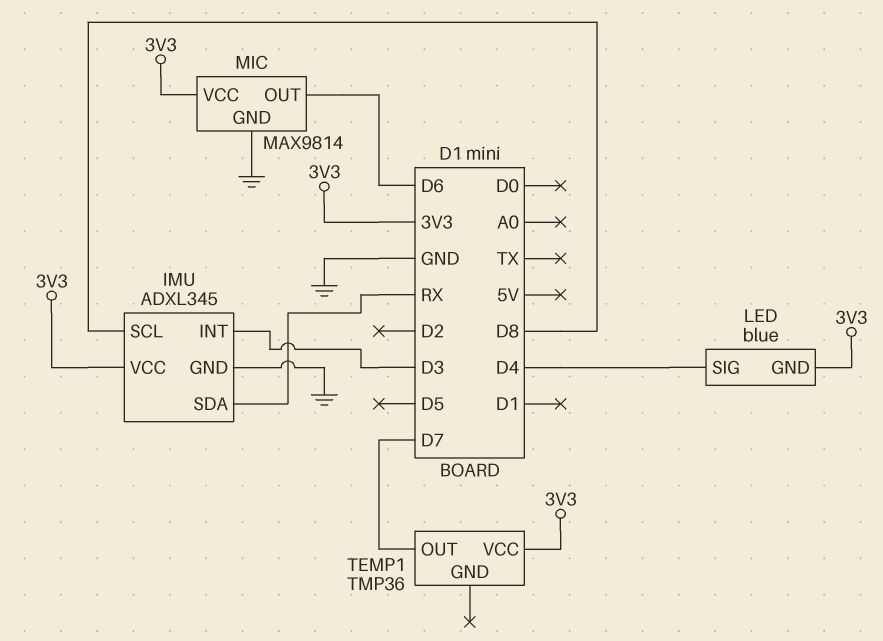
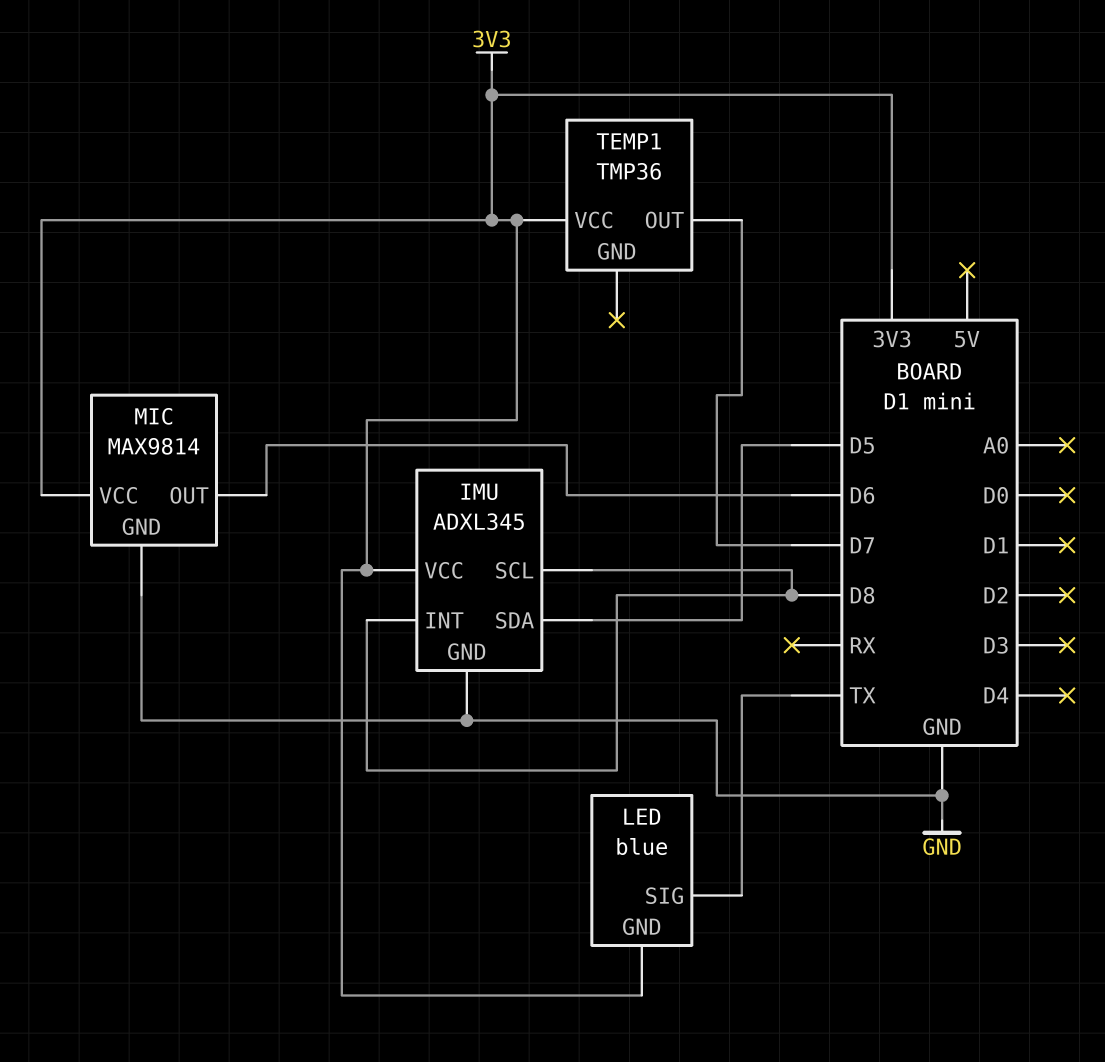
IMU pin INT: D3 -> D8
IMU pin SDA: RX -> D5
LED pin SIG: D4 -> TX

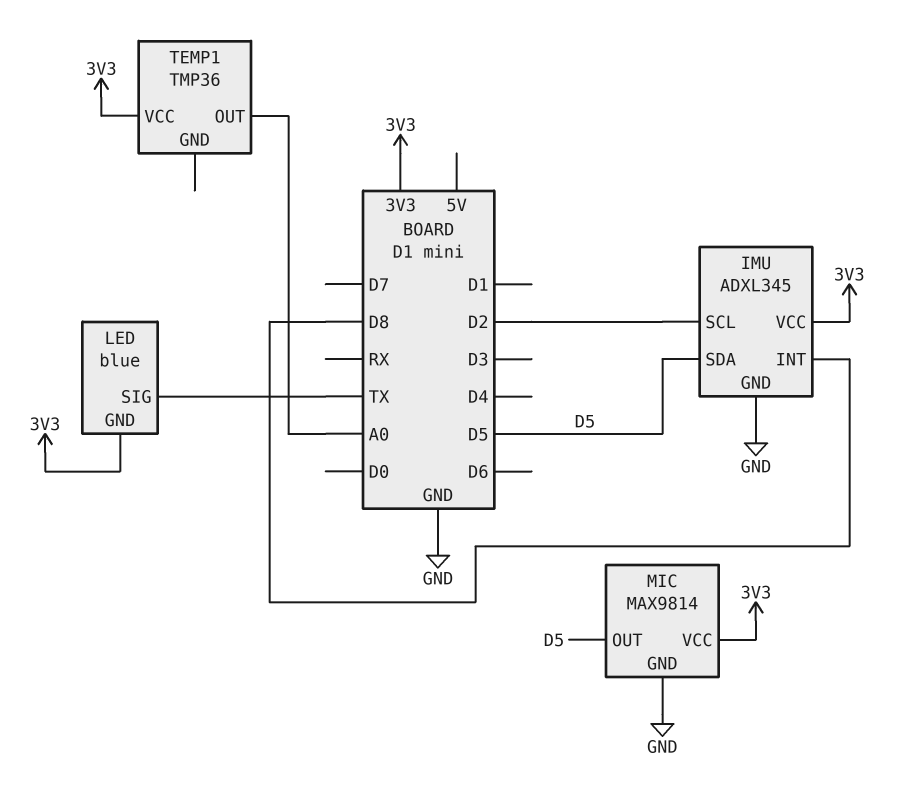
IMU pin SCL: D8 -> D2
MIC pin OUT: D6 -> D5
TEMP1 pin OUT: D7 -> A0

